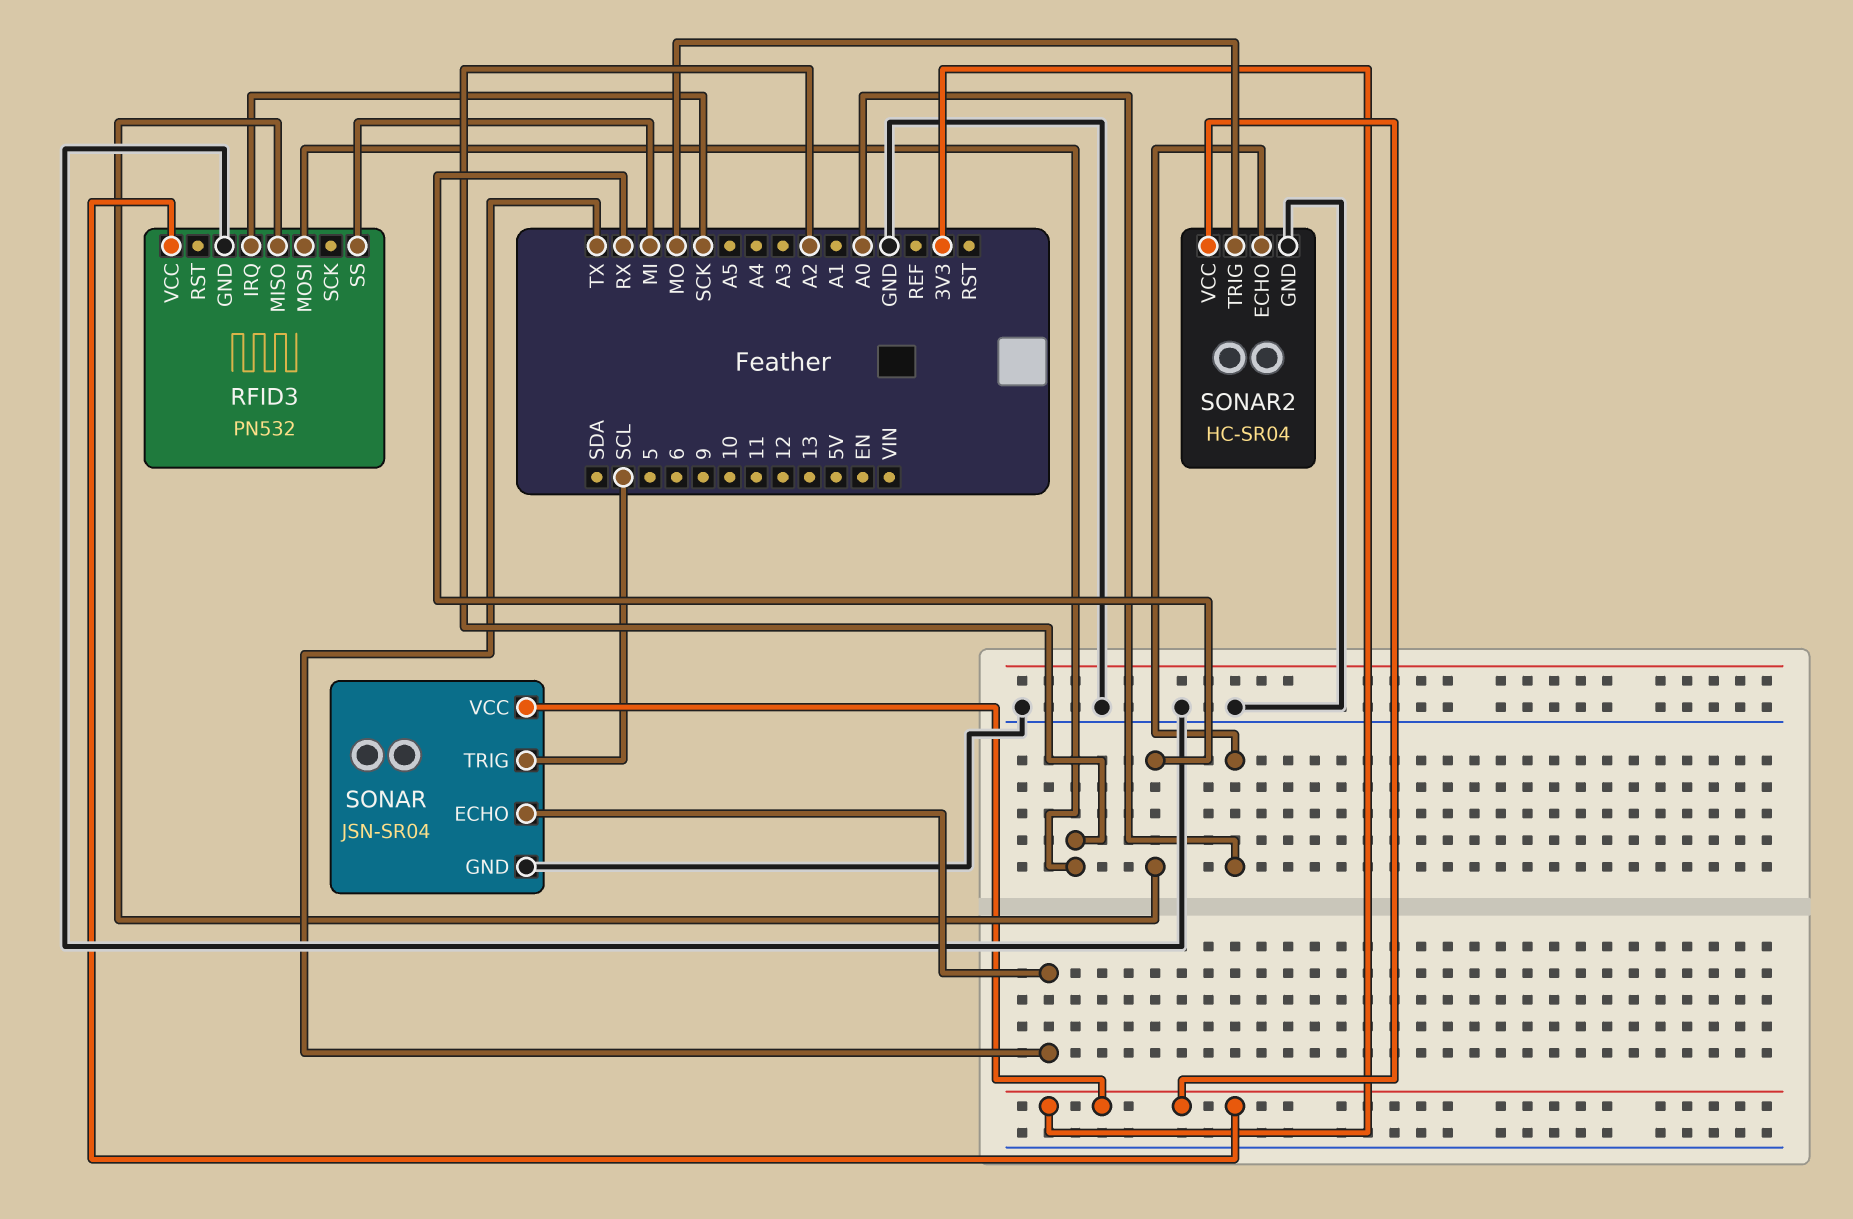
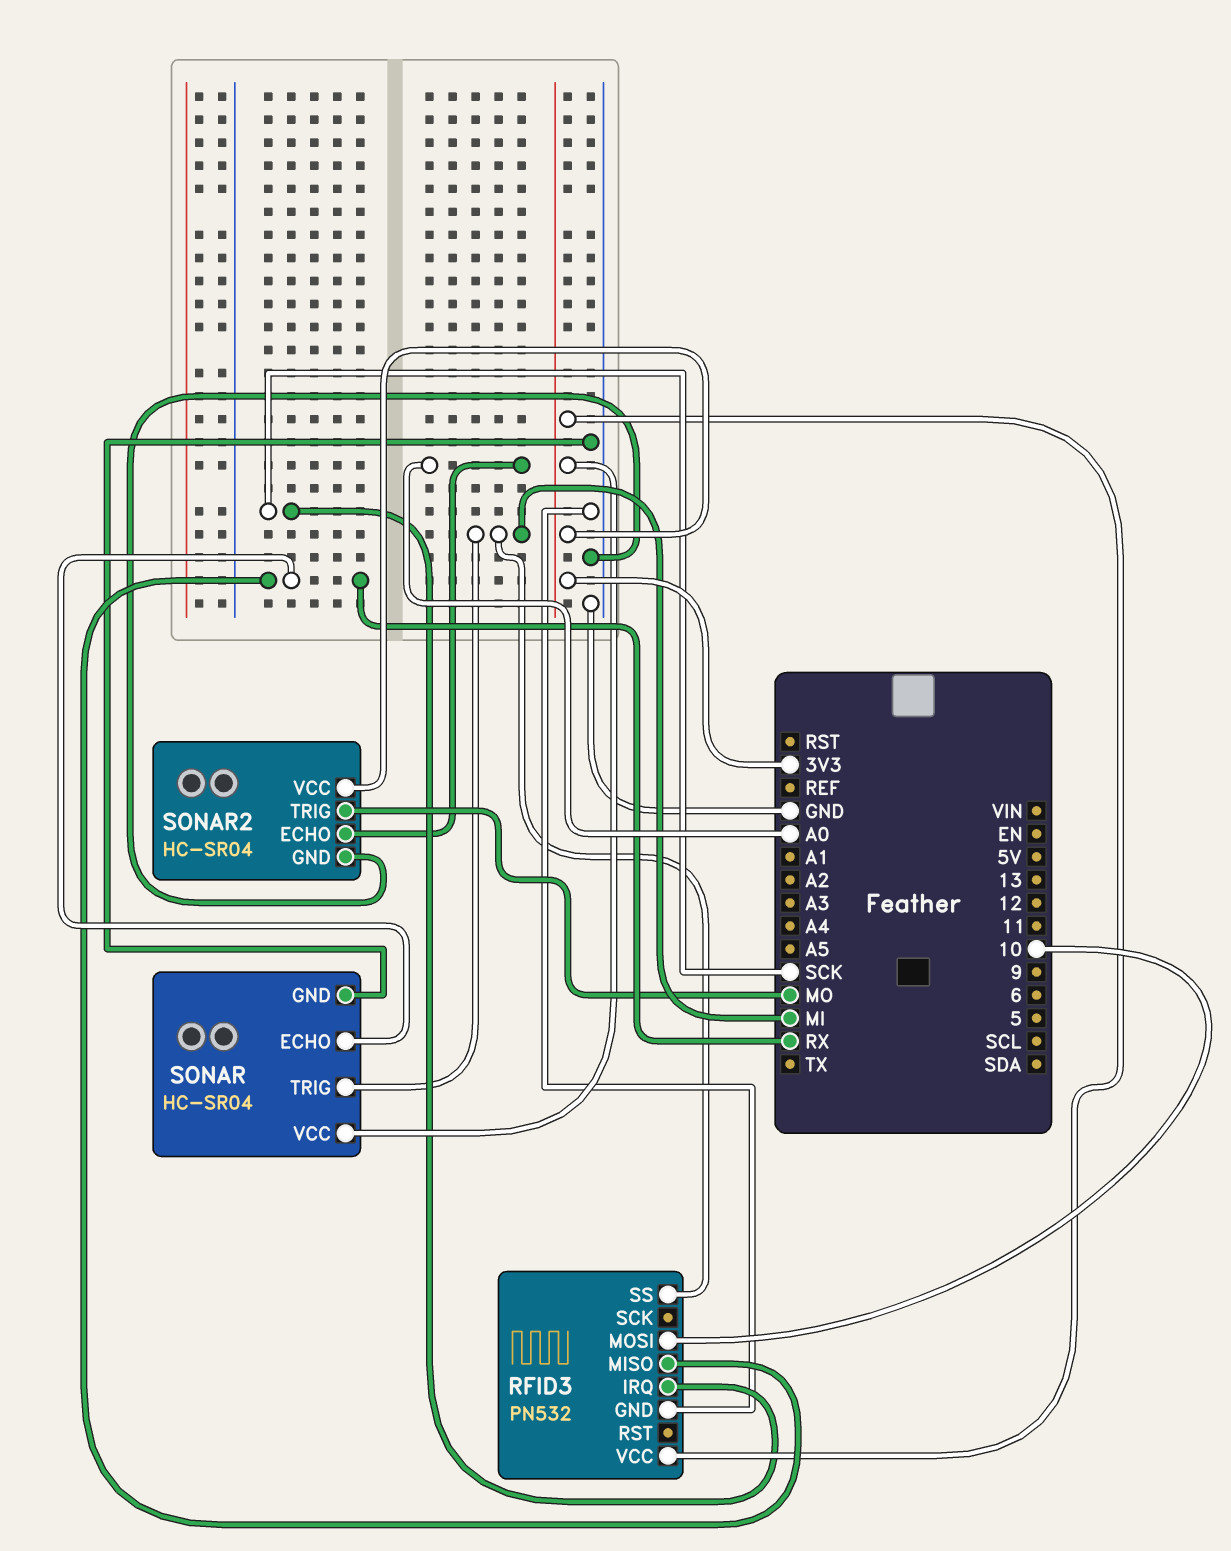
RFID3 pin MOSI: A2 -> 10
SONAR: JSN-SR04 -> HC-SR04
SONAR pin ECHO: TX -> RX
SONAR pin TRIG: SCL -> MI

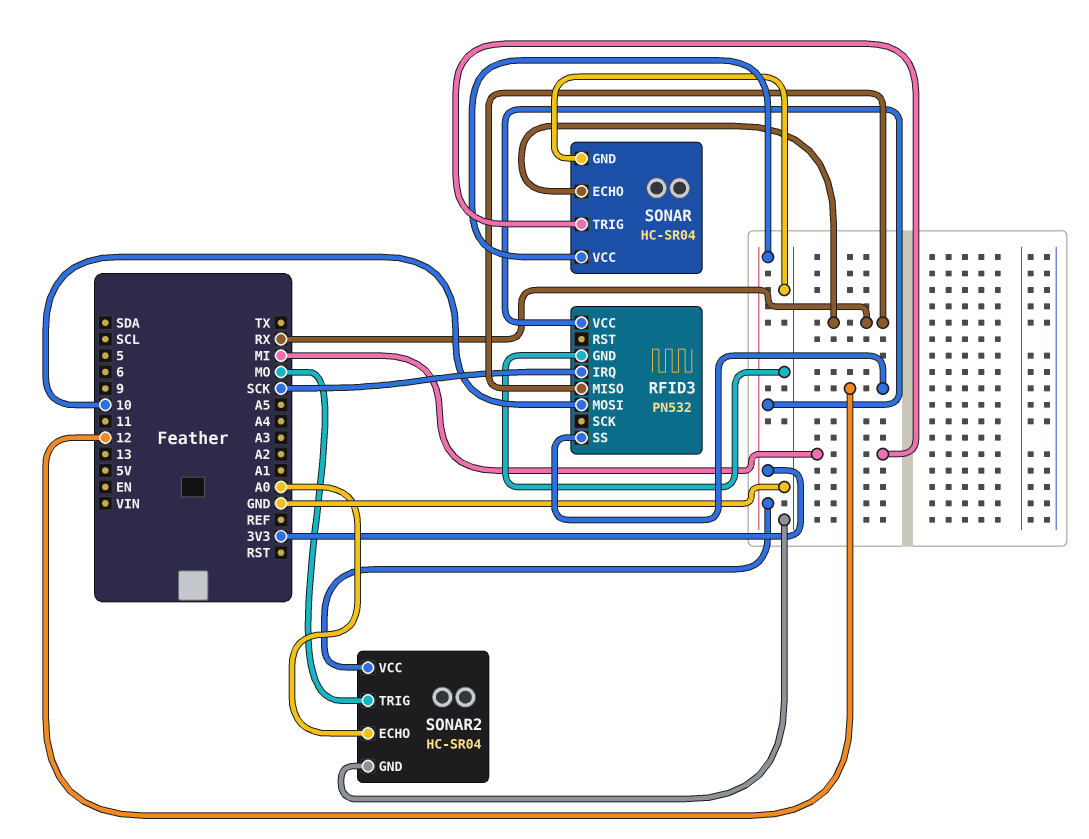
RFID3 pin SS: MI -> 12

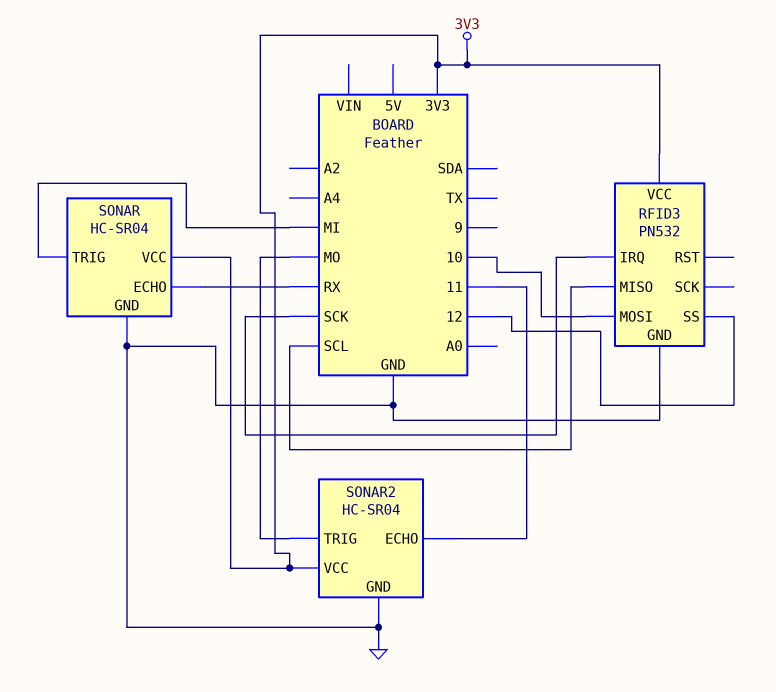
RFID3 pin MISO: RX -> SCL
SONAR2 pin ECHO: A0 -> 11

